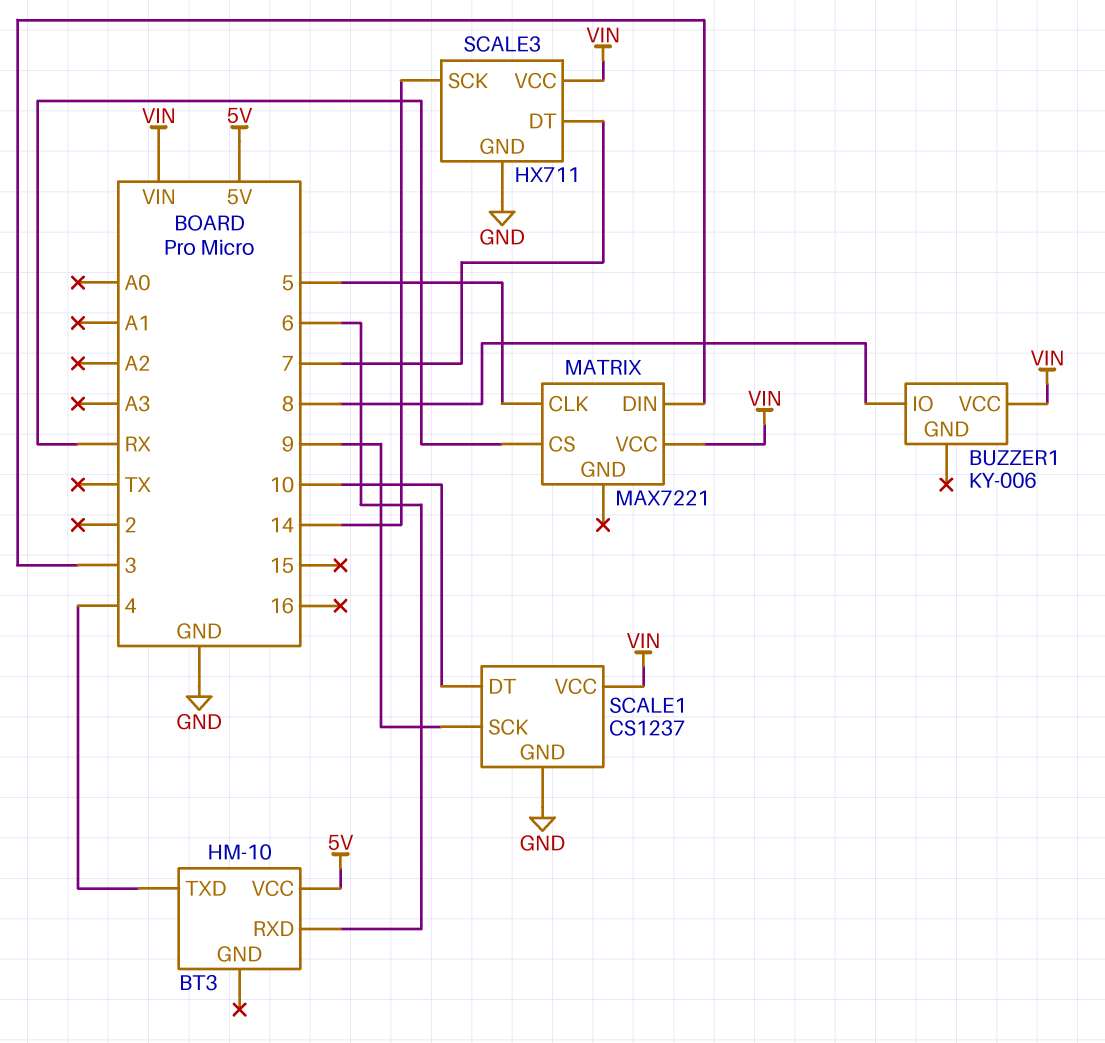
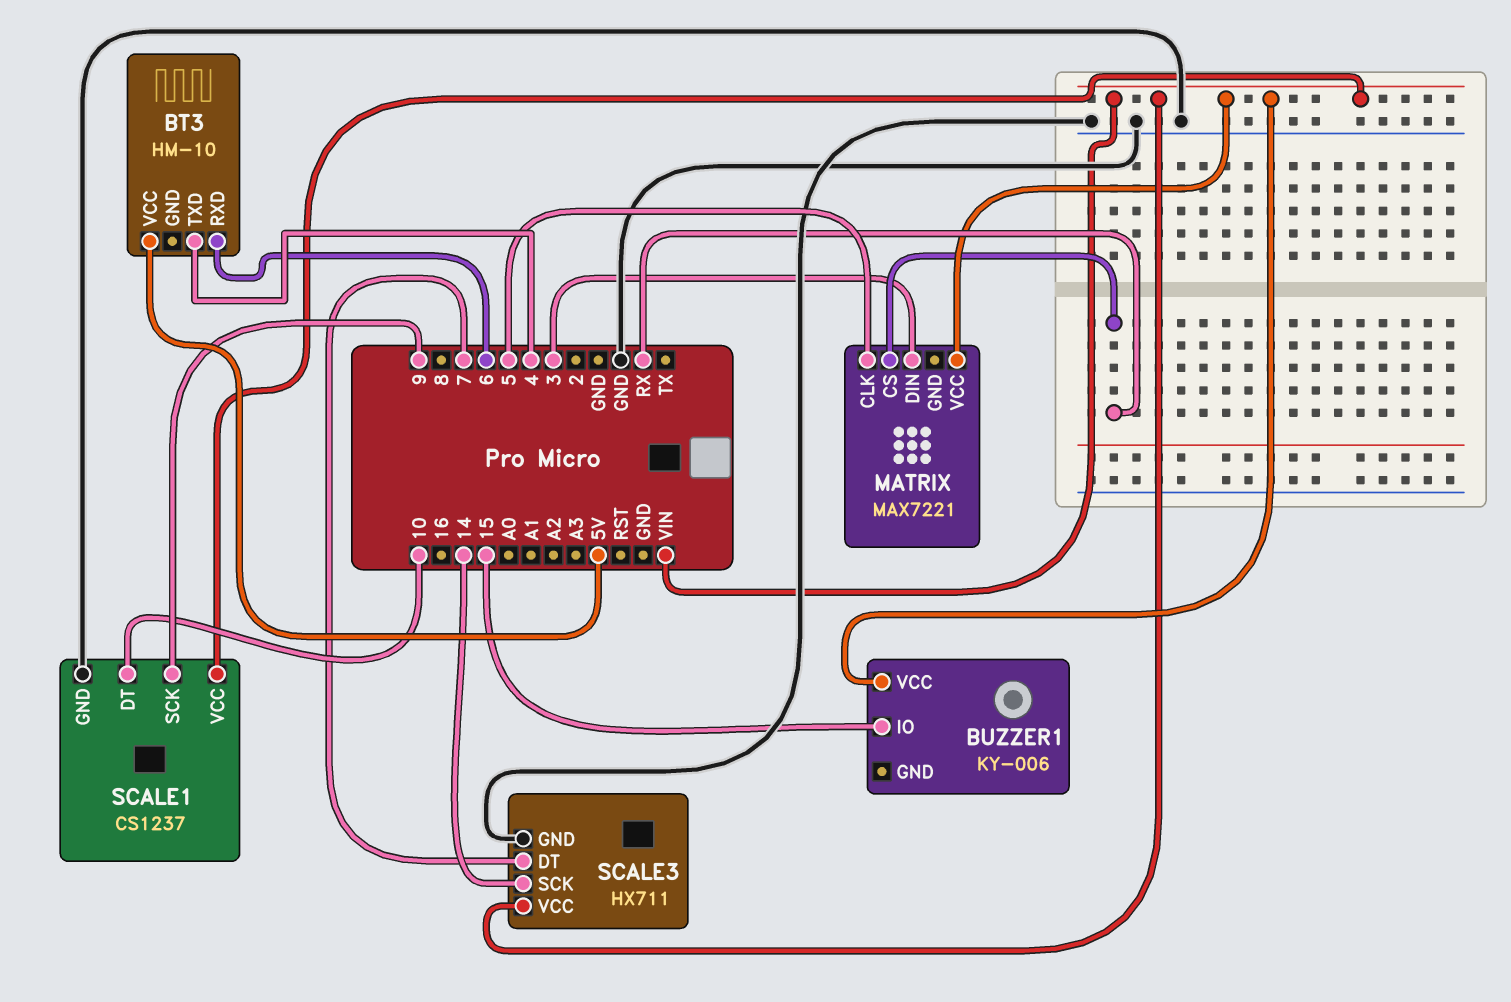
BUZZER1 pin IO: 8 -> 15

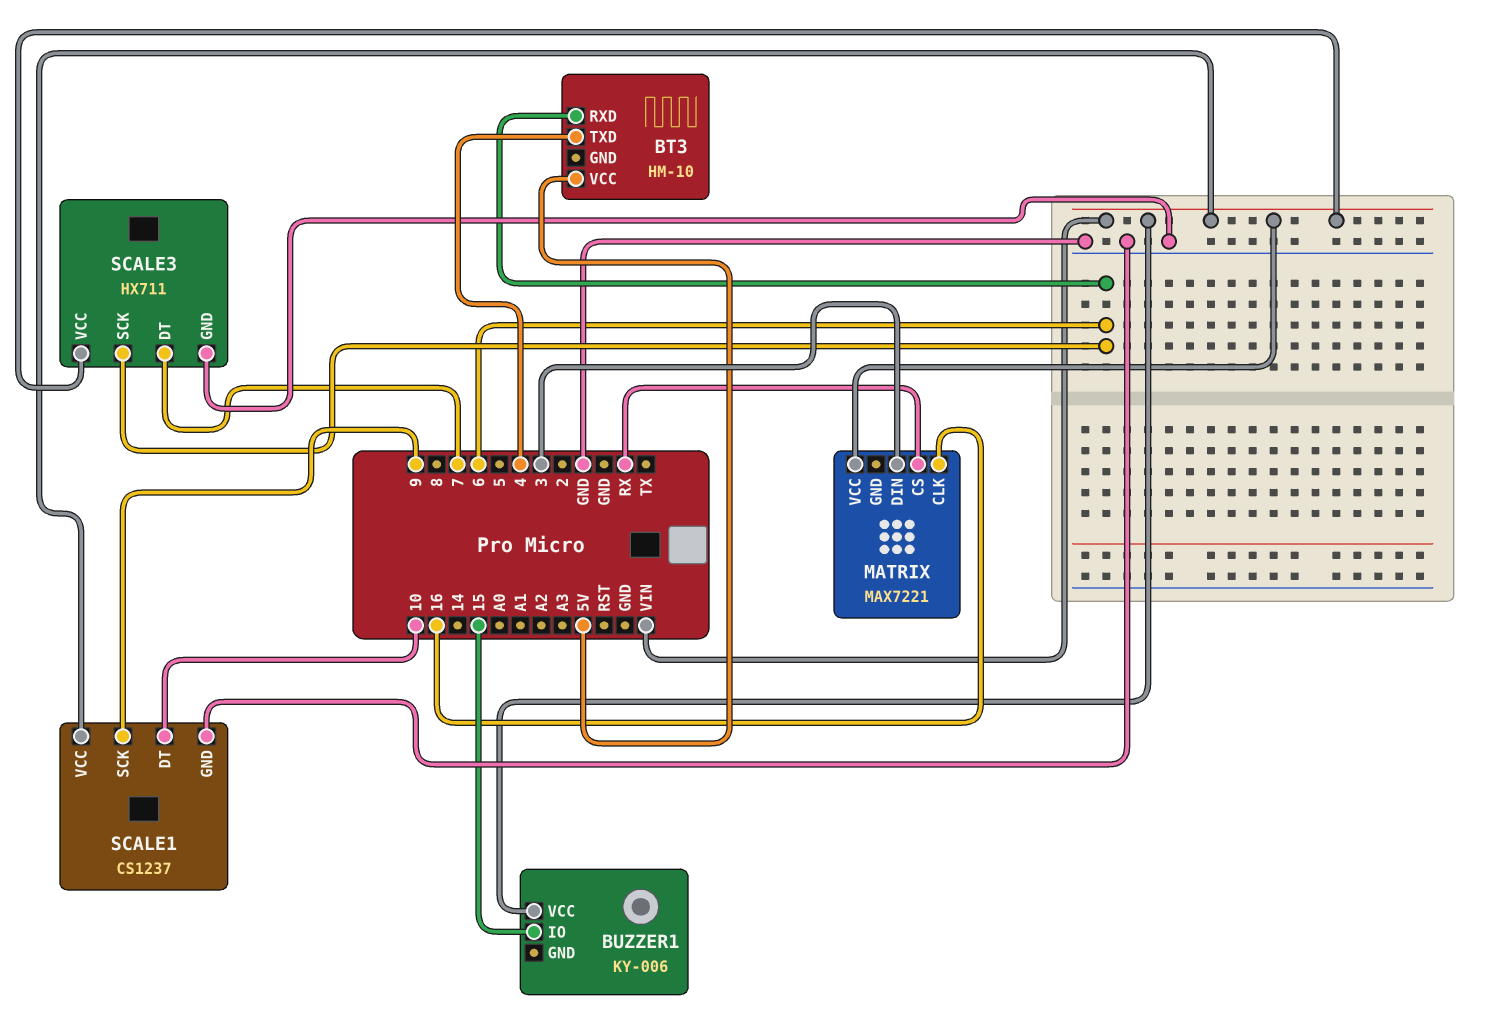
MATRIX pin CLK: 5 -> 16
SCALE3 pin SCK: 14 -> 6

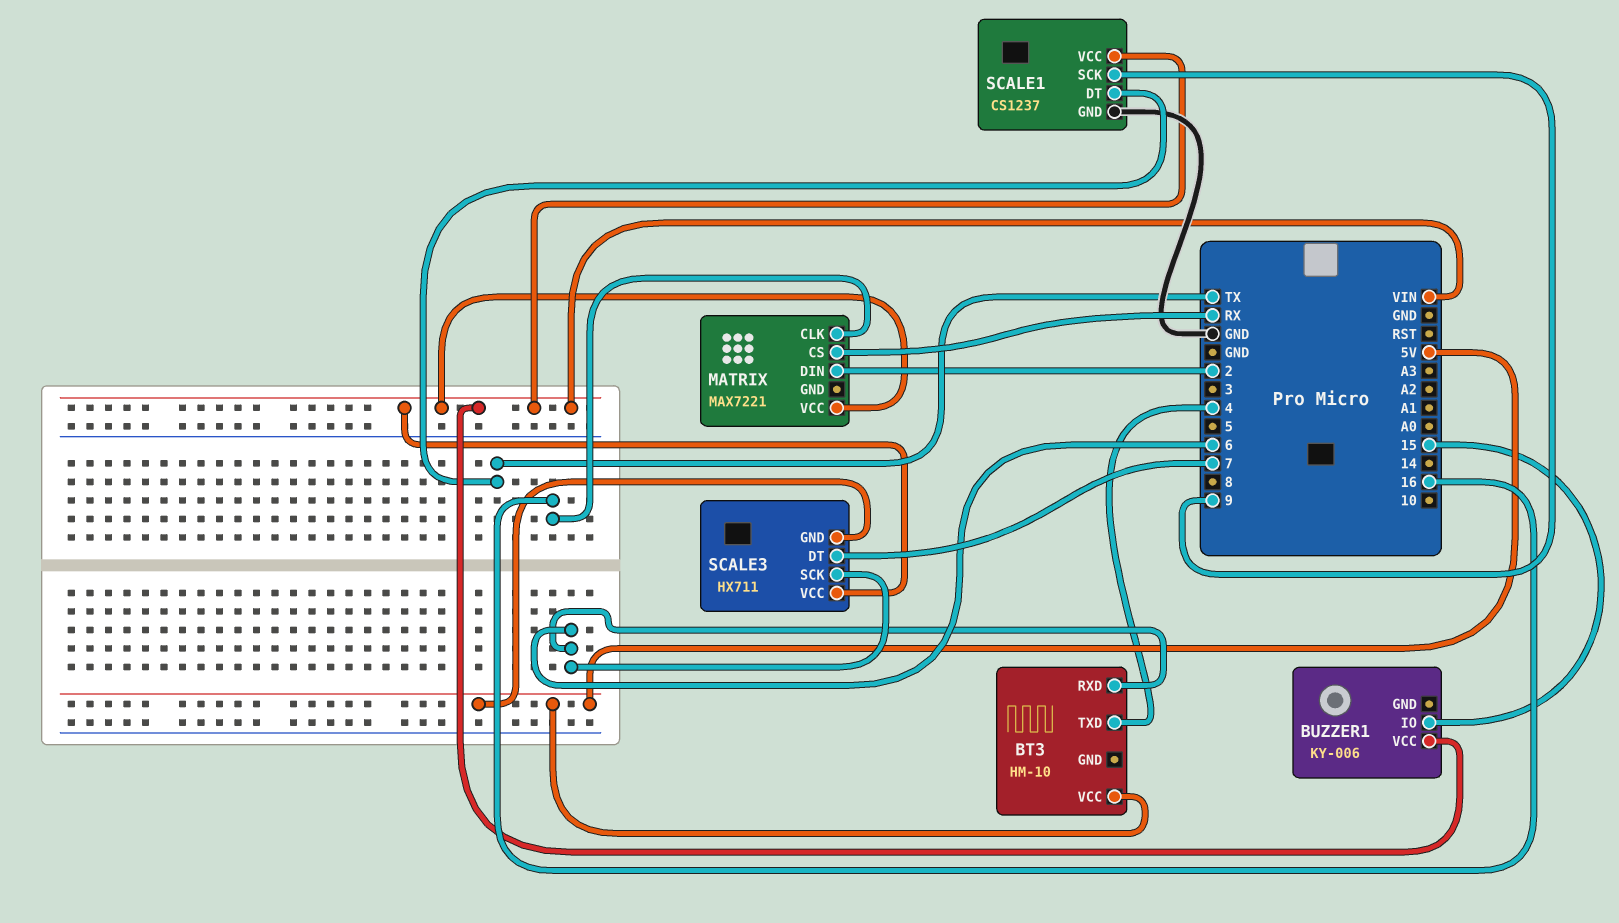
MATRIX pin DIN: 3 -> 2
SCALE1 pin DT: 10 -> TX
SCALE3 pin GND: GND -> 5V

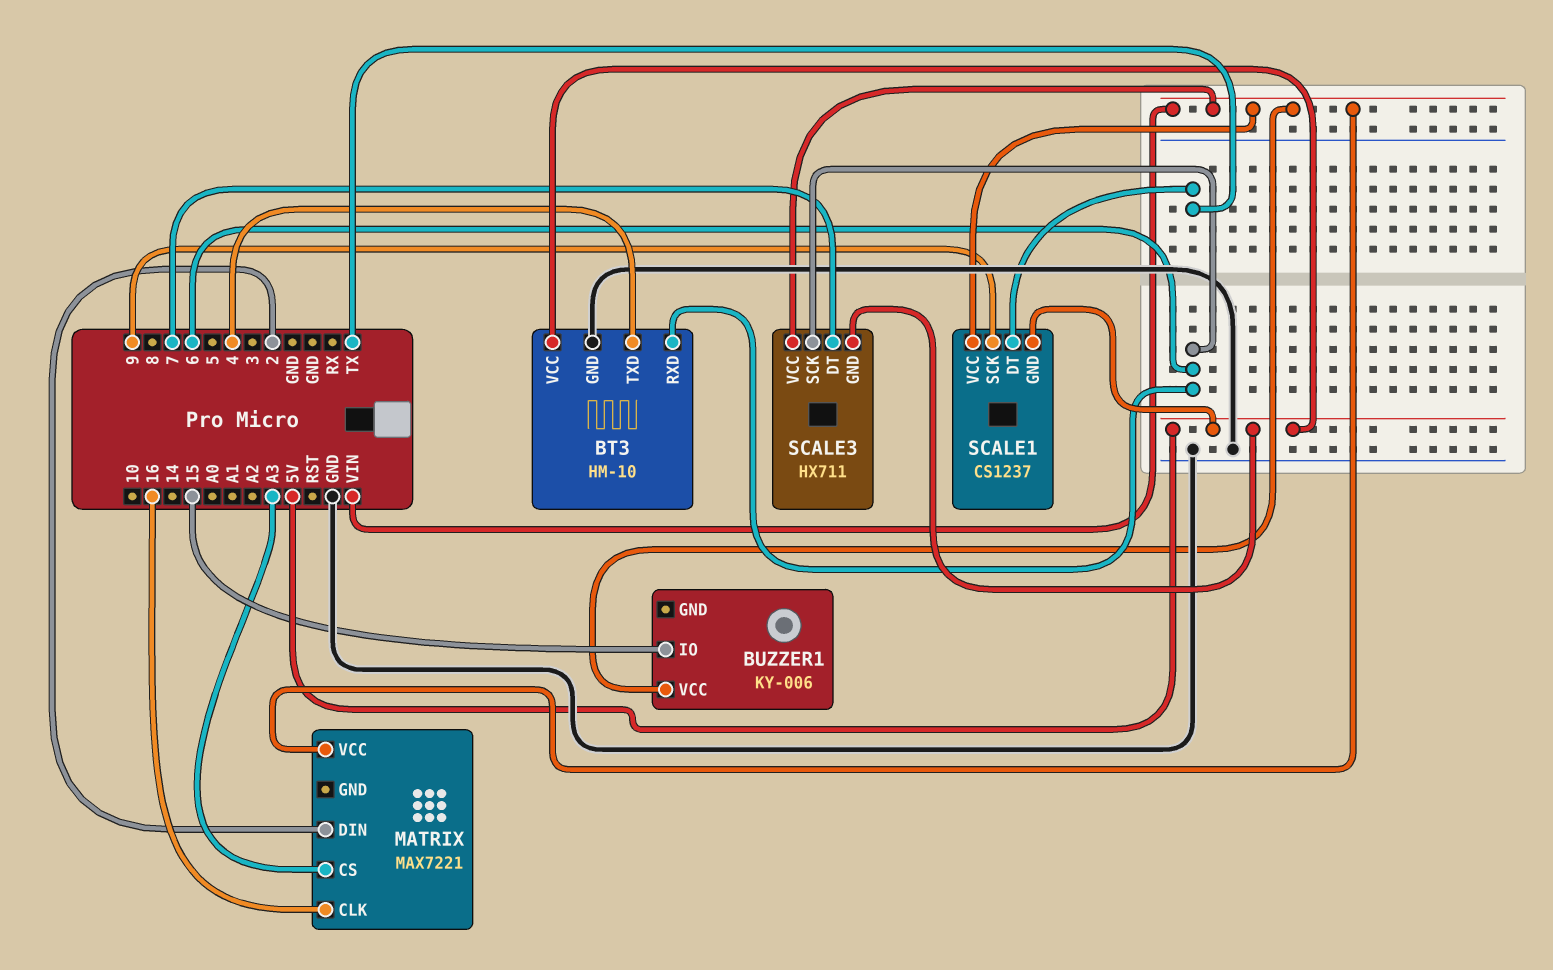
BT3 pin GND: none -> GND
MATRIX pin CS: RX -> A3
SCALE1 pin GND: GND -> 5V

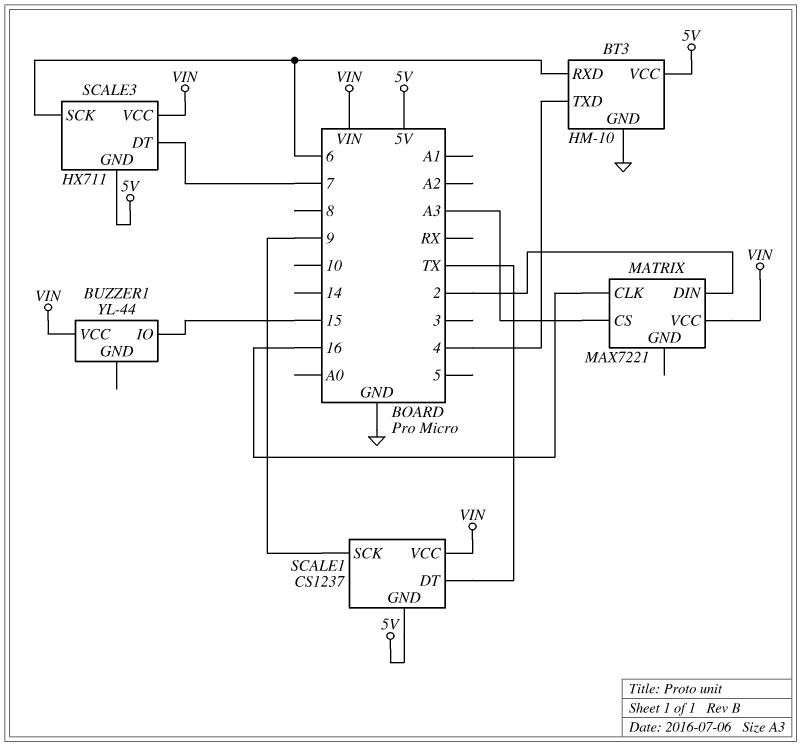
BUZZER1: KY-006 -> YL-44

